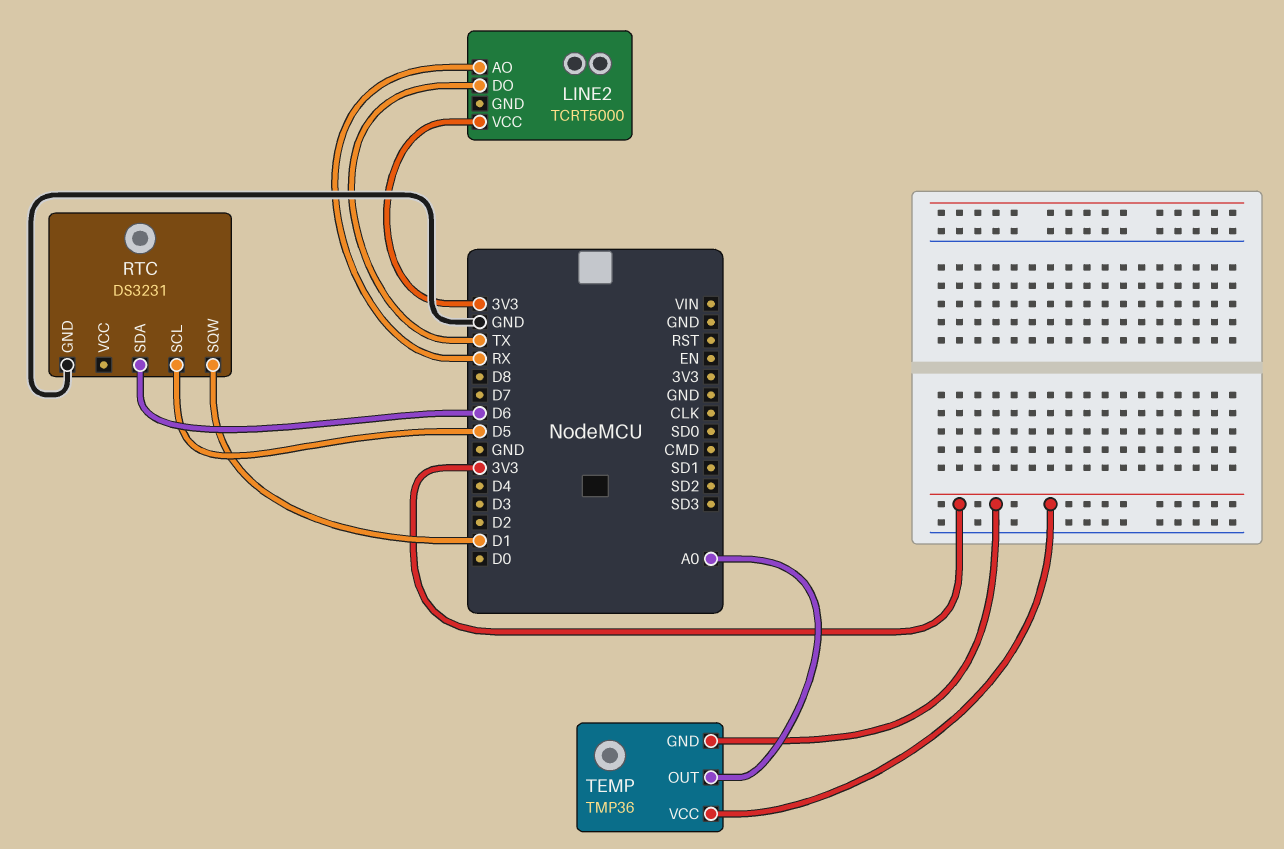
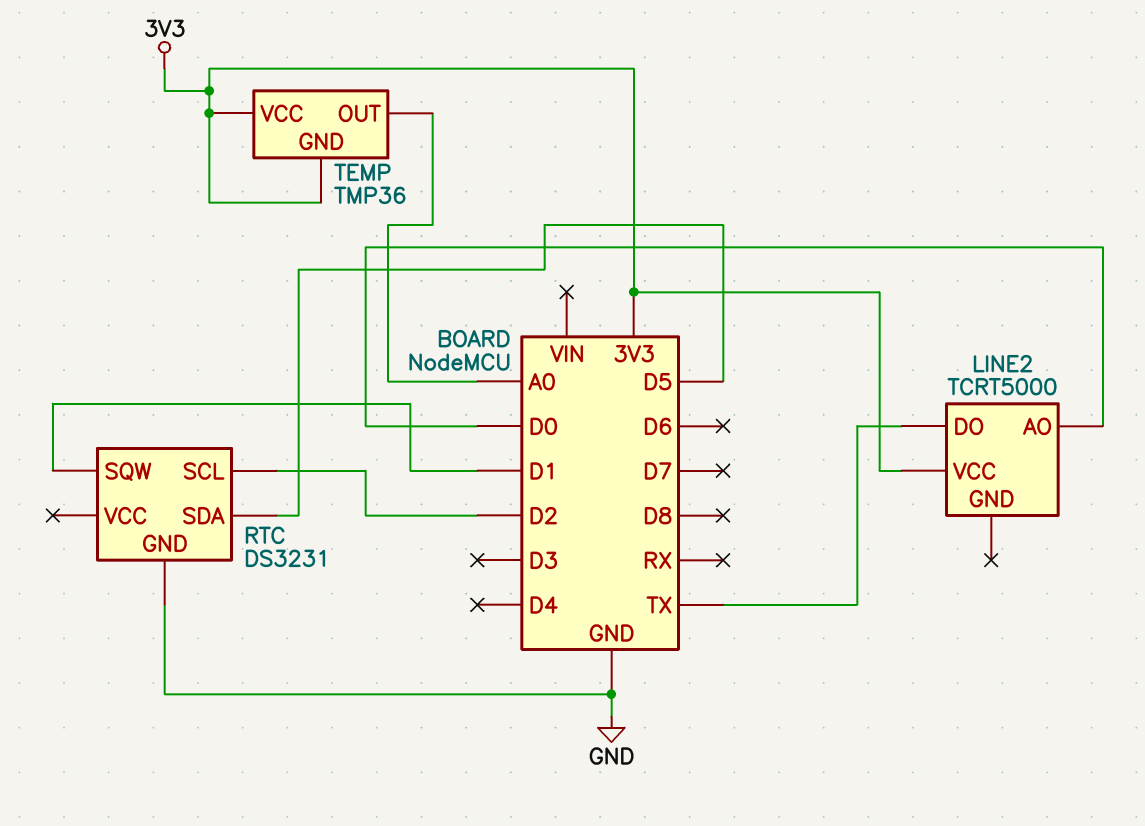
LINE2 pin AO: RX -> D0
RTC pin SCL: D5 -> D2
RTC pin SDA: D6 -> D5

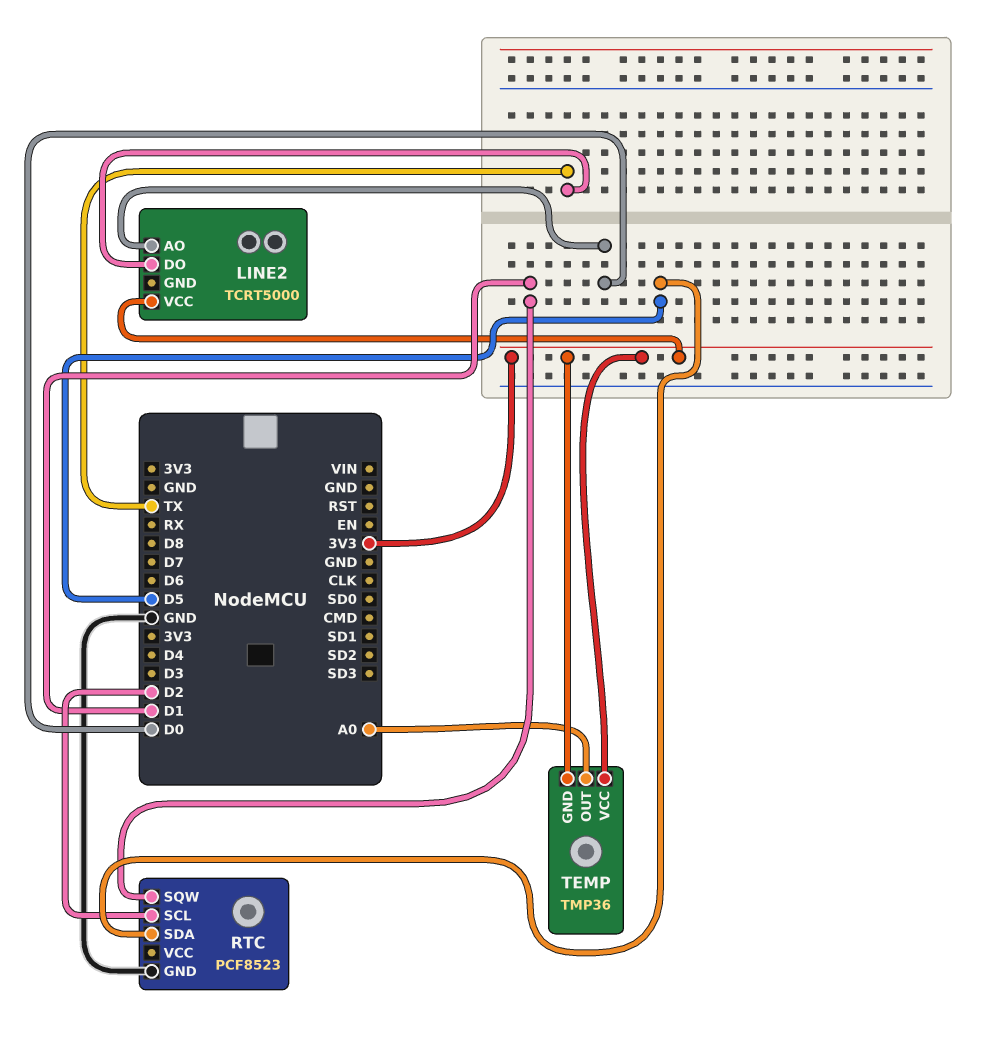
RTC: DS3231 -> PCF8523

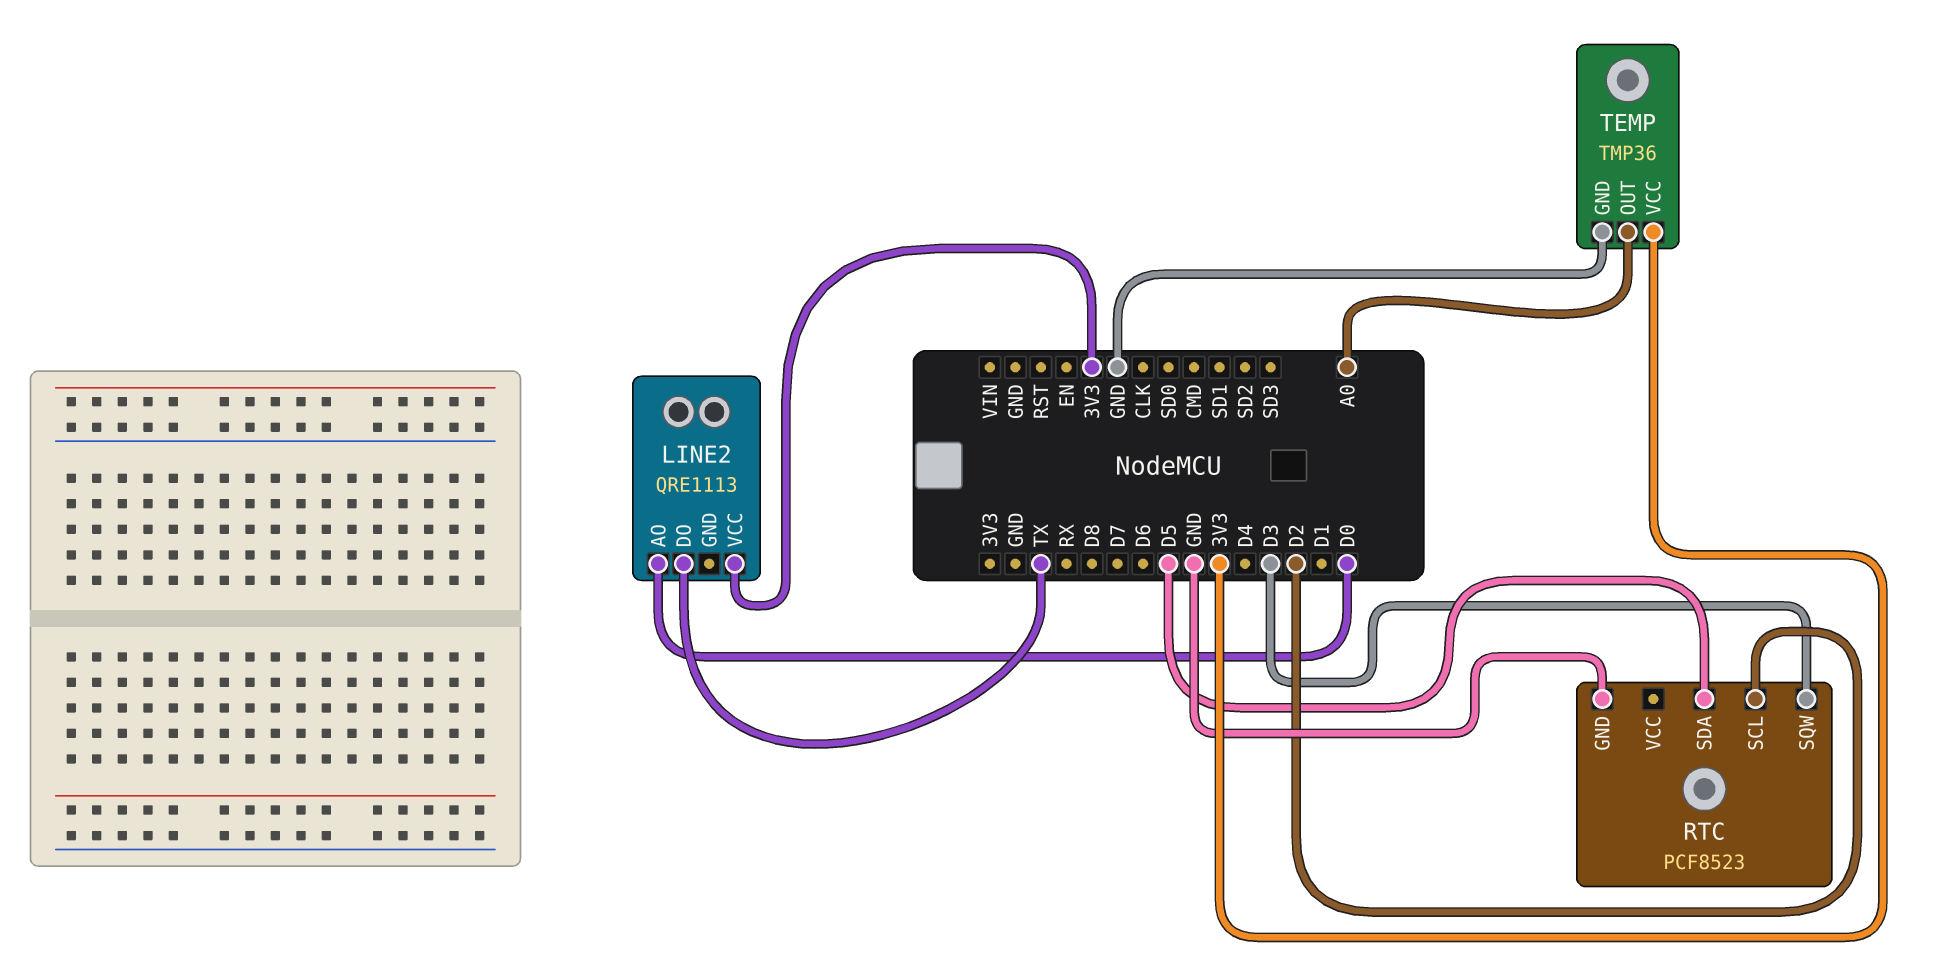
LINE2: TCRT5000 -> QRE1113
RTC pin SQW: D1 -> D3
TEMP pin GND: 3V3 -> GND

